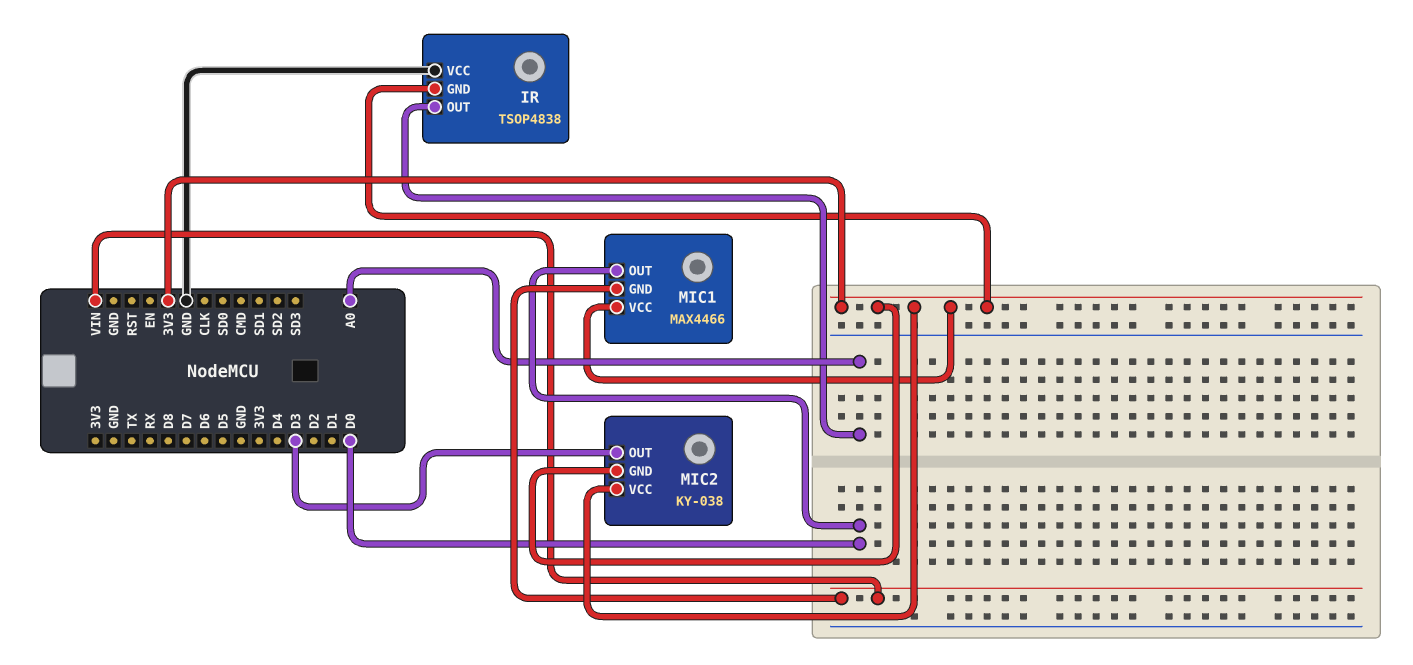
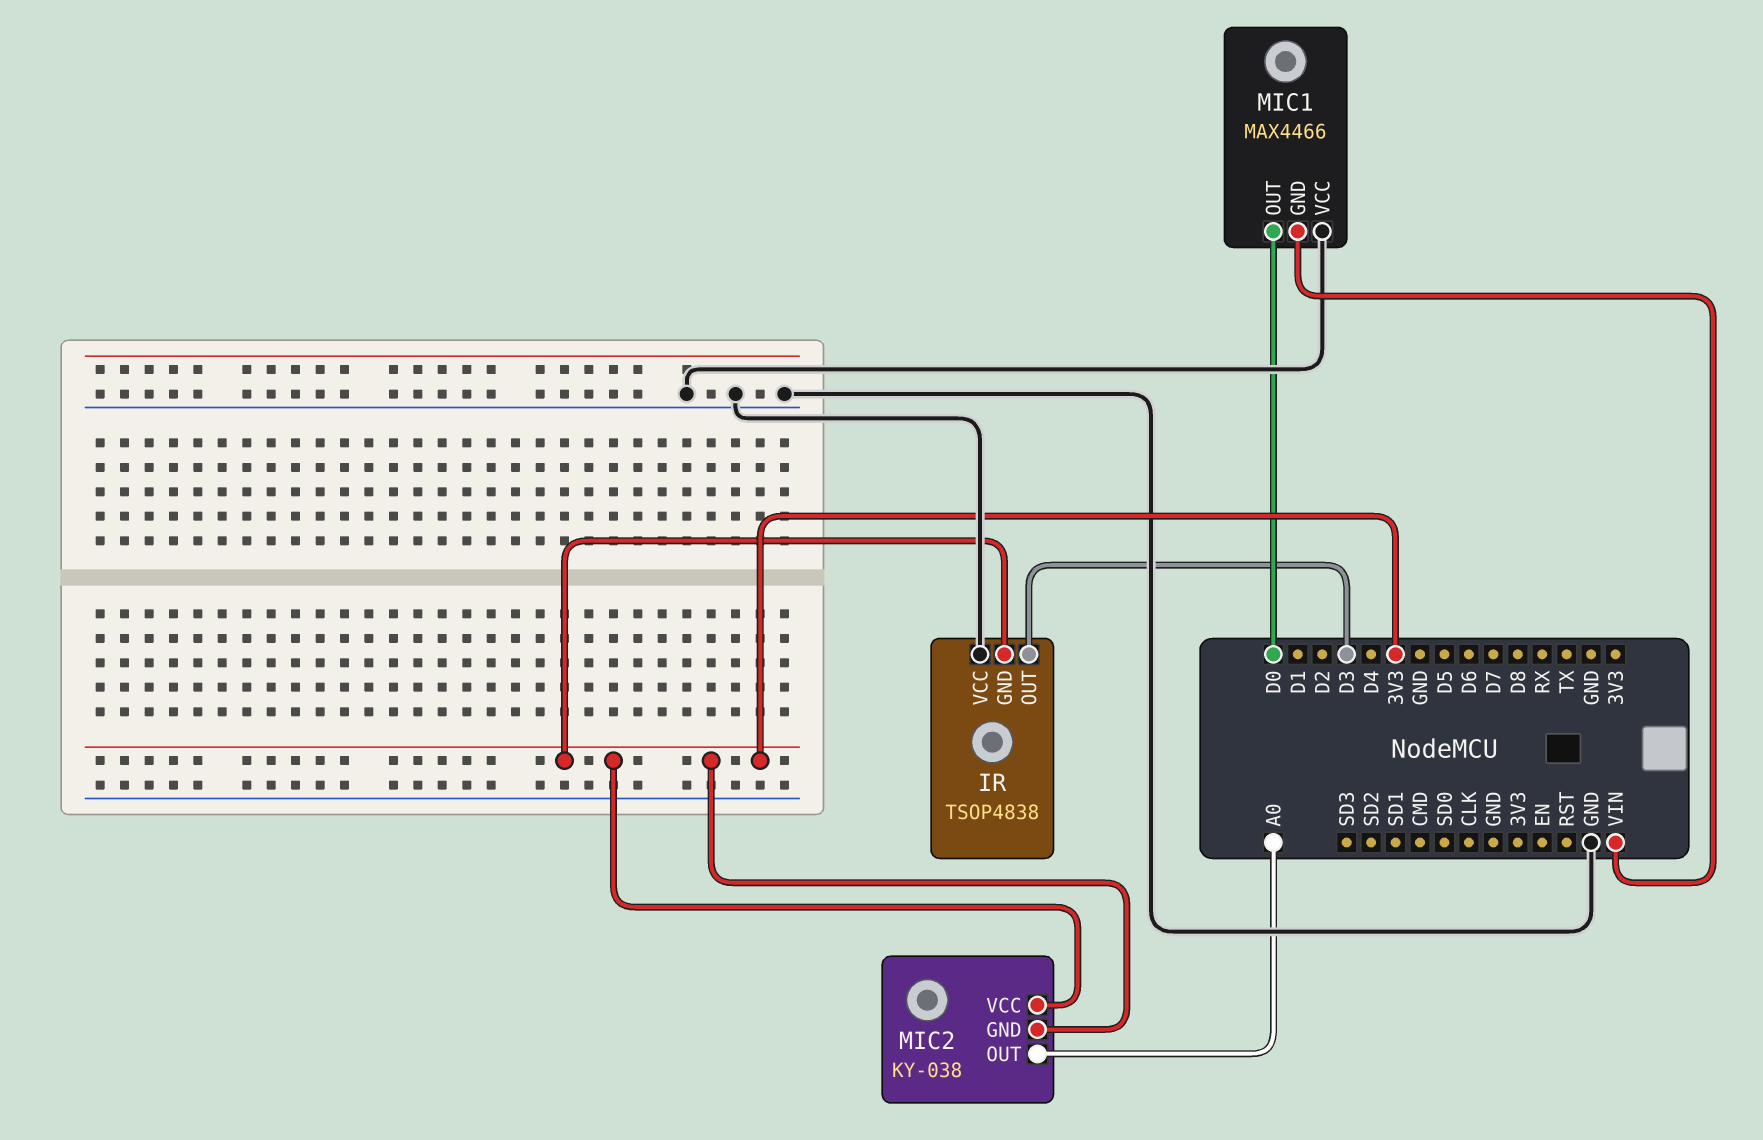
IR pin OUT: A0 -> D3
MIC1 pin VCC: 3V3 -> GND
MIC2 pin OUT: D3 -> A0

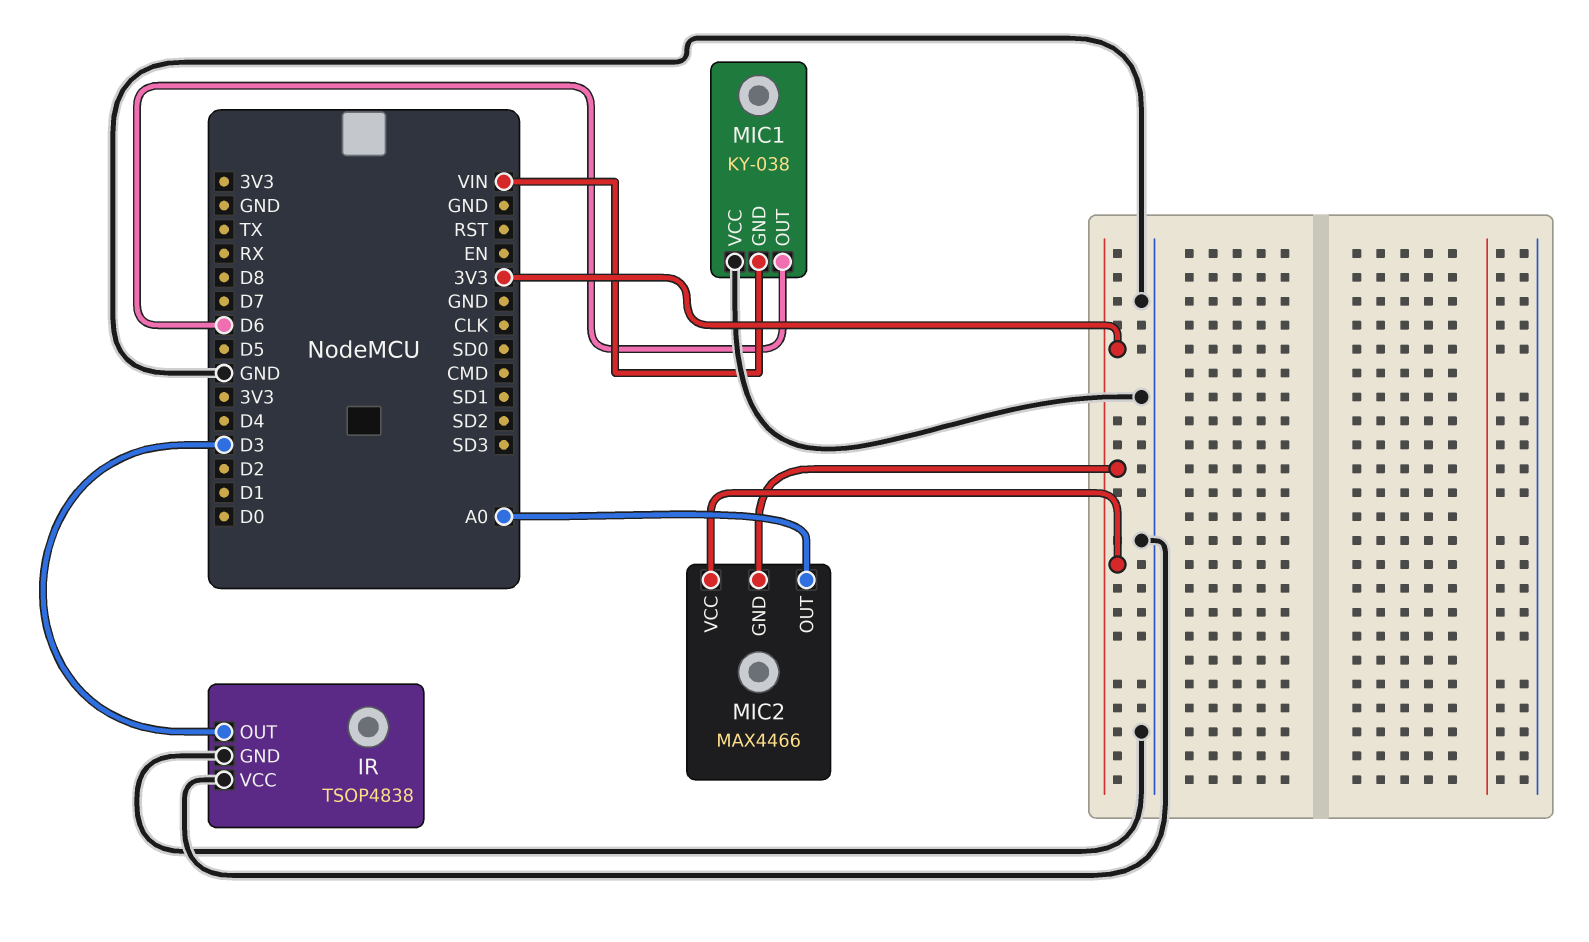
IR pin GND: 3V3 -> GND
MIC1: MAX4466 -> KY-038
MIC1 pin OUT: D0 -> D6
MIC2: KY-038 -> MAX4466

